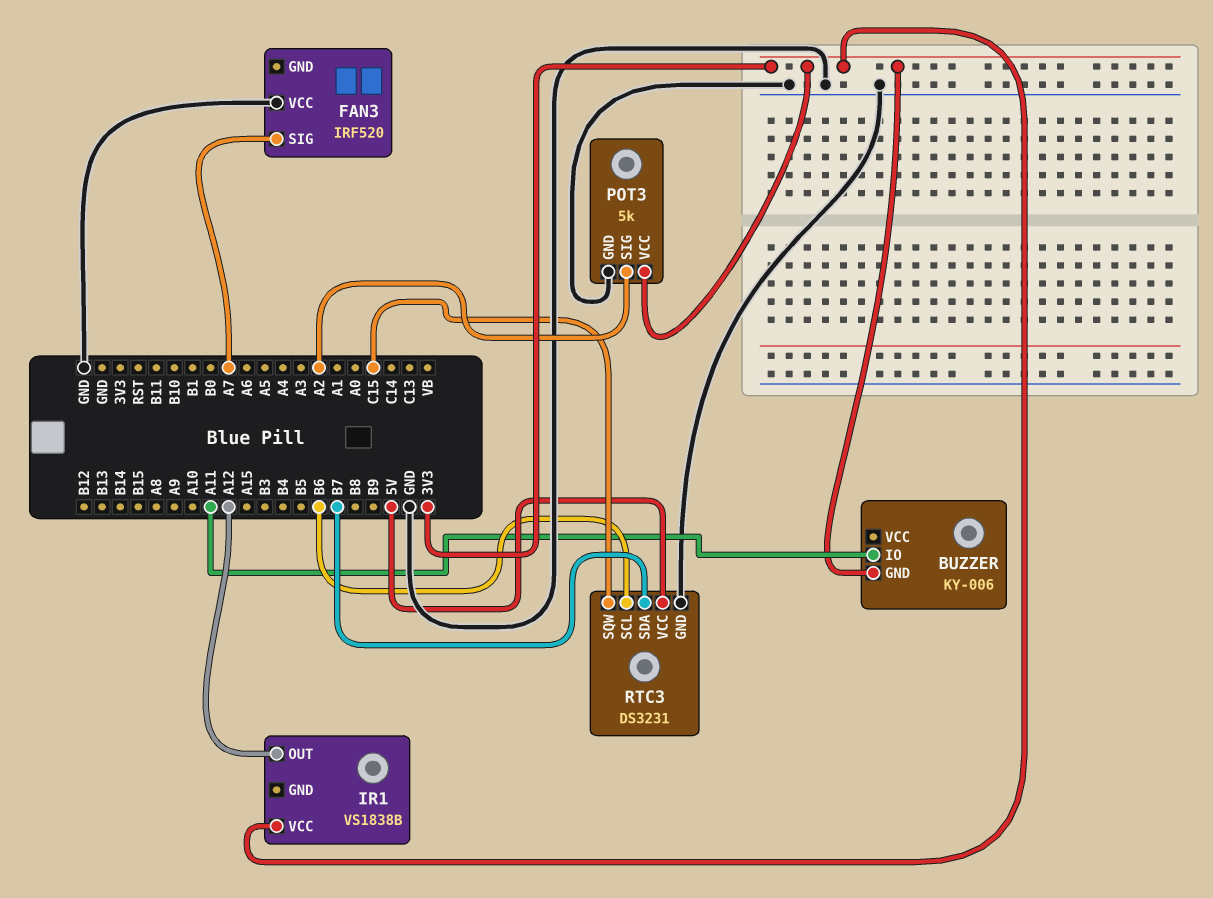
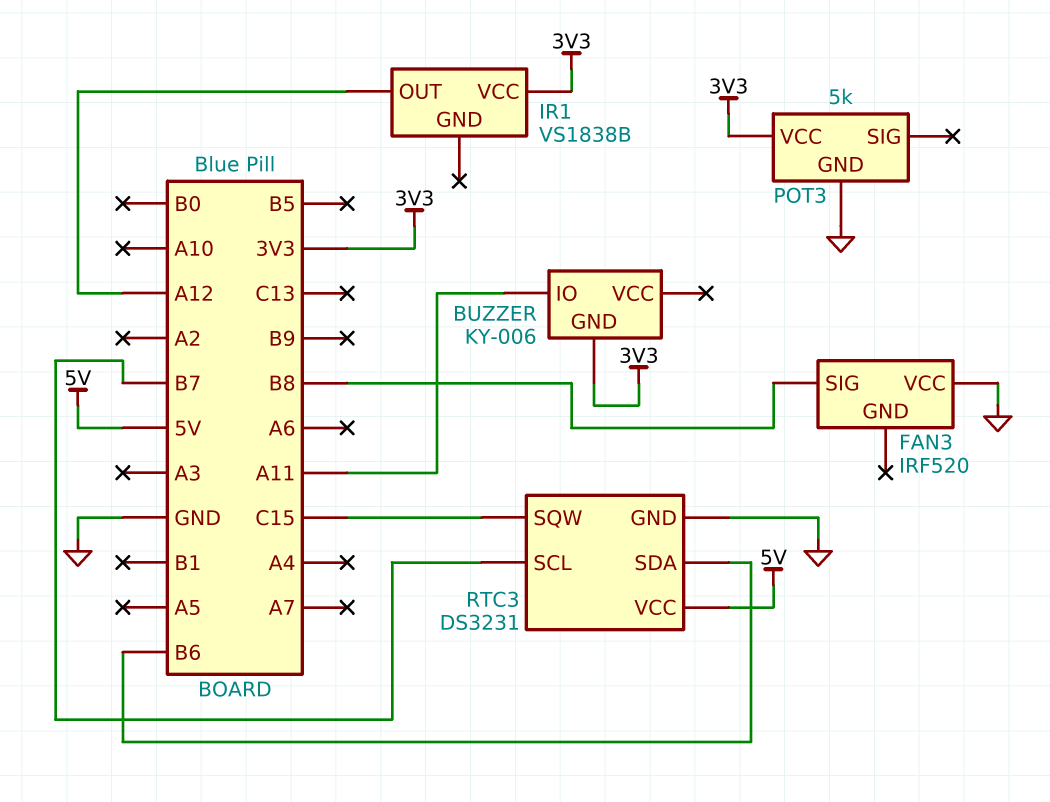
FAN3 pin SIG: A7 -> B8
POT3 pin SIG: A2 -> none
RTC3 pin SCL: B6 -> B7
RTC3 pin SDA: B7 -> B6

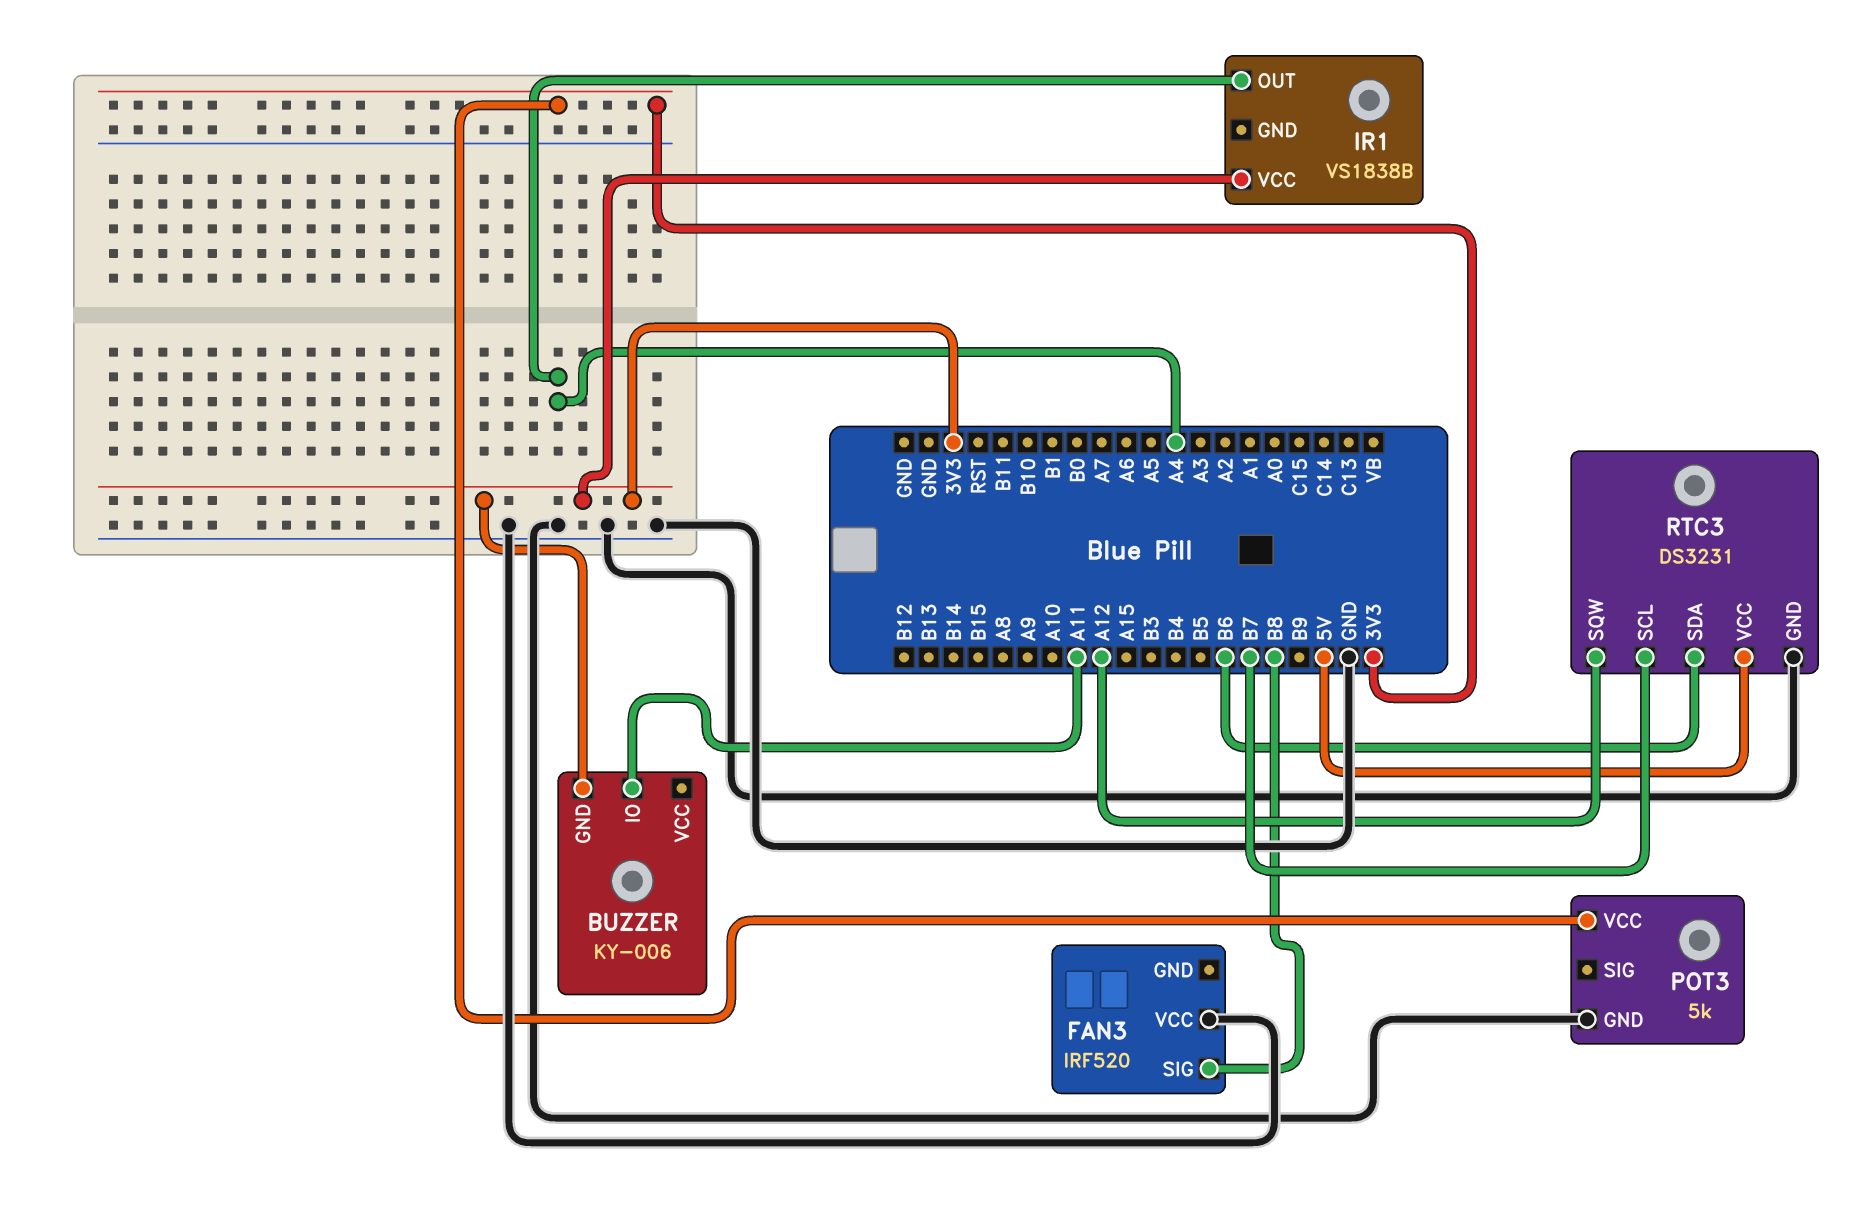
IR1 pin OUT: A12 -> A4
RTC3 pin SQW: C15 -> A12

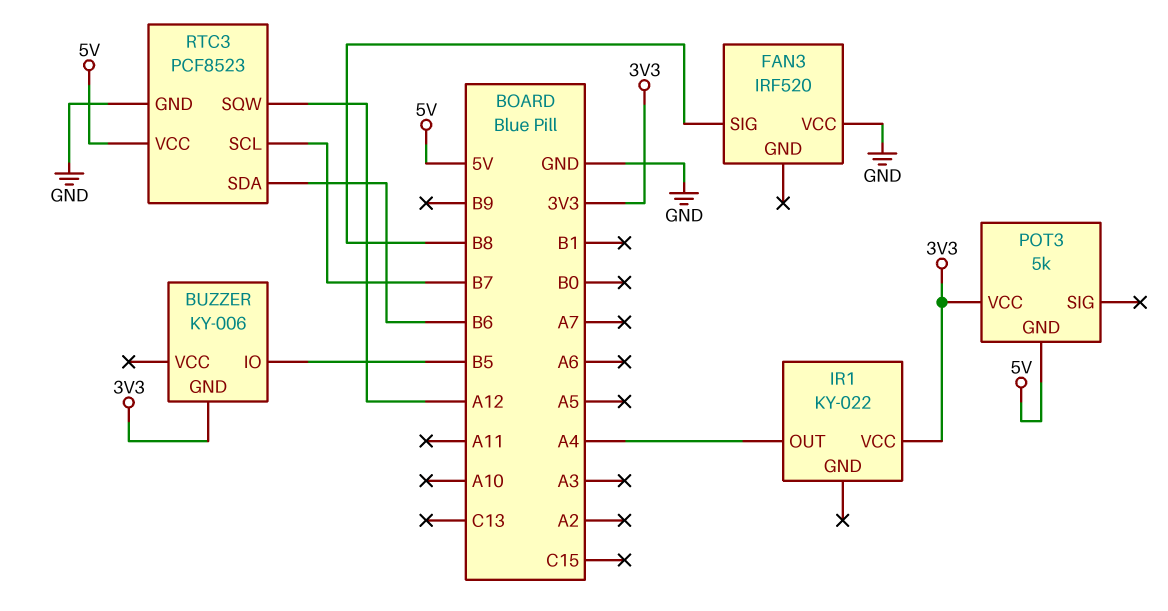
BUZZER pin IO: A11 -> B5
IR1: VS1838B -> KY-022
POT3 pin GND: GND -> 5V
RTC3: DS3231 -> PCF8523

